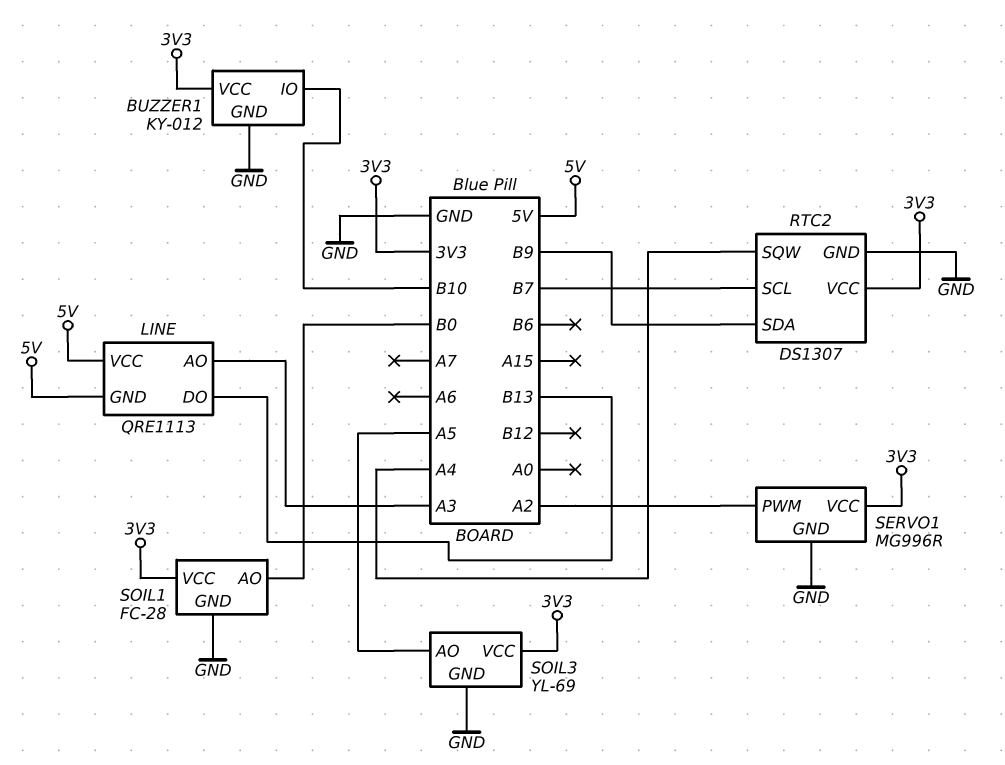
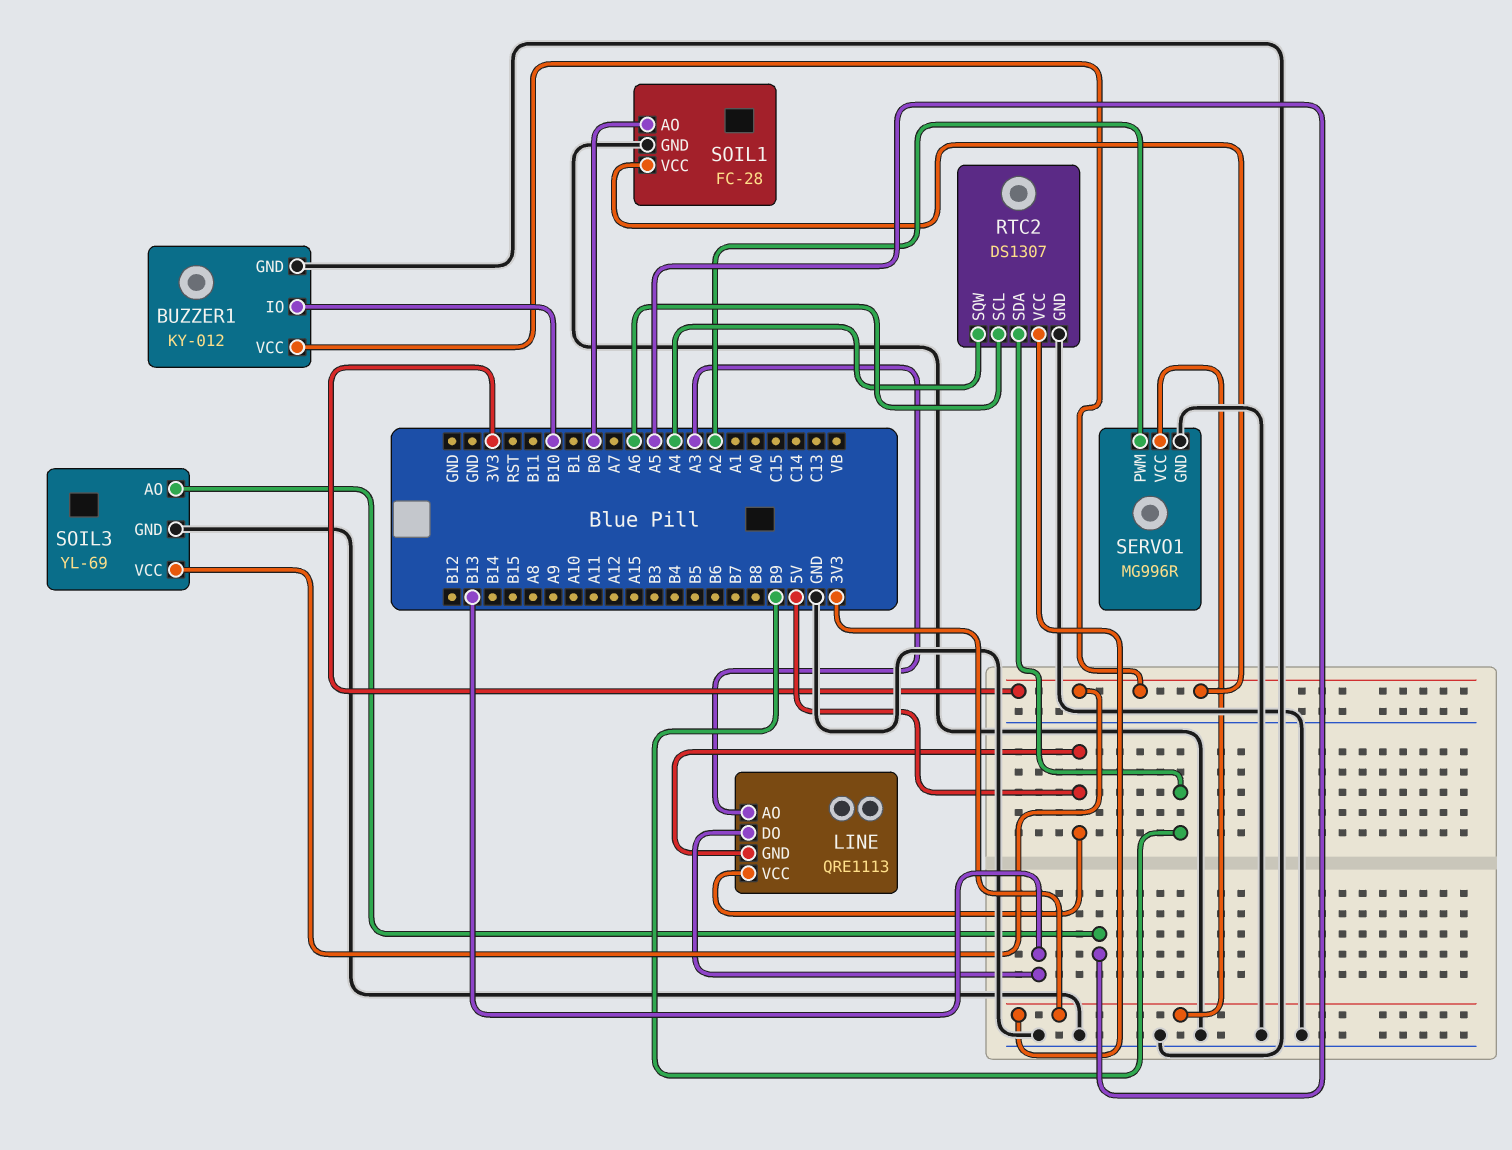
RTC2 pin SCL: B7 -> A6

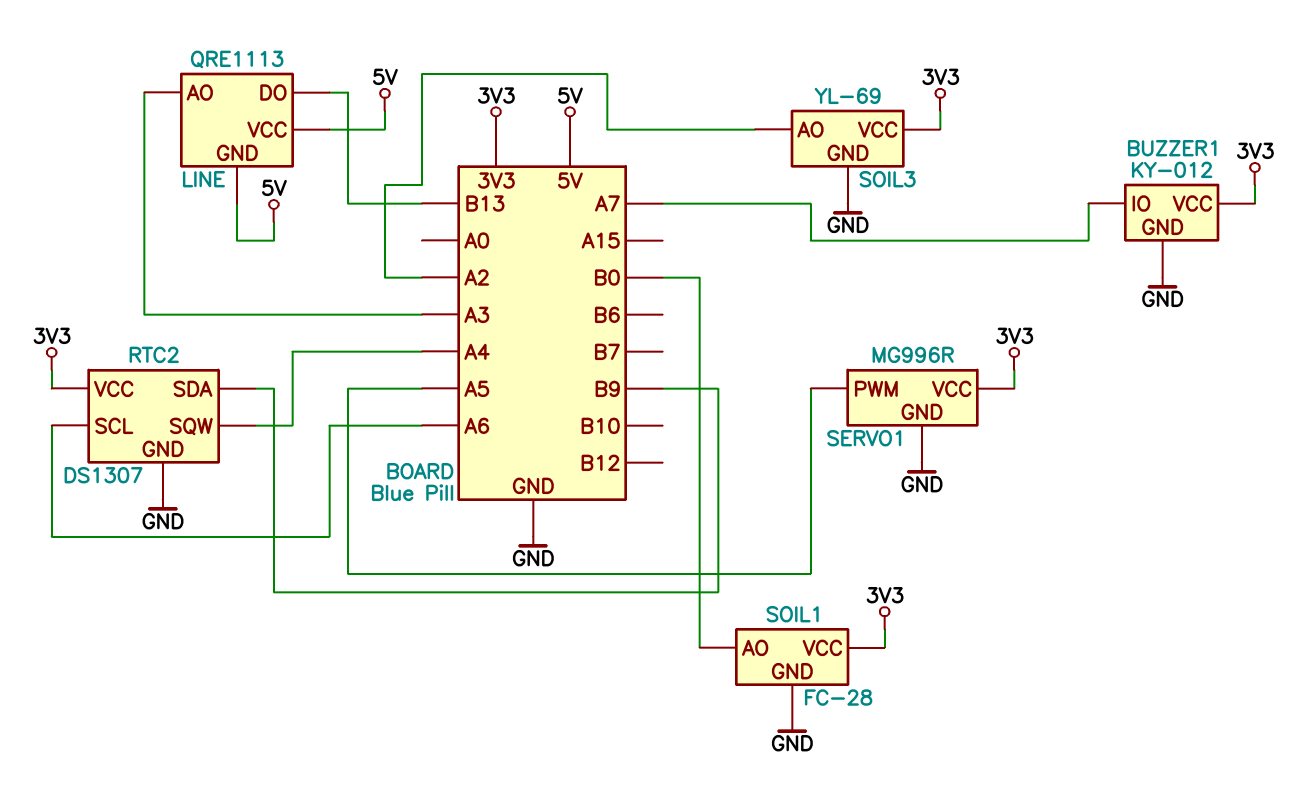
BUZZER1 pin IO: B10 -> A7
SERVO1 pin PWM: A2 -> A5
SOIL3 pin AO: A5 -> A2

